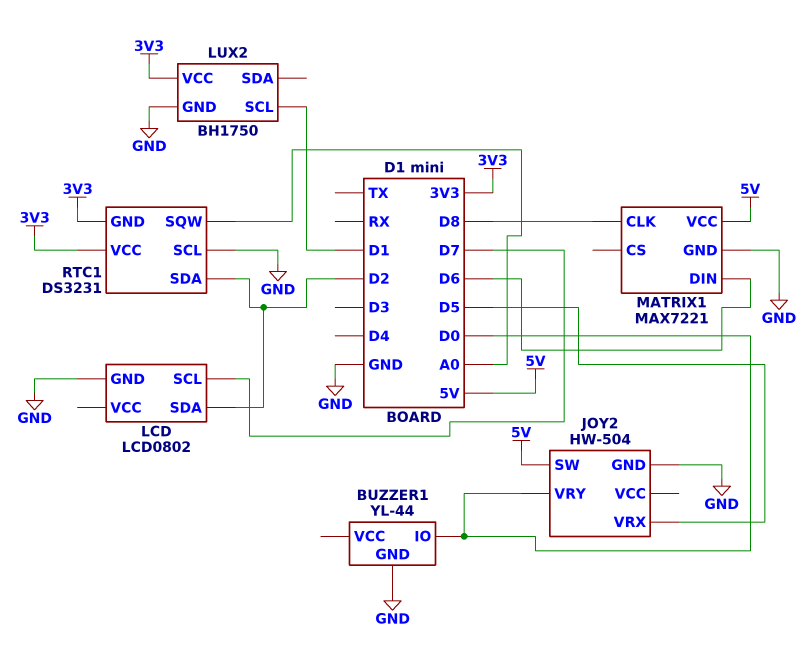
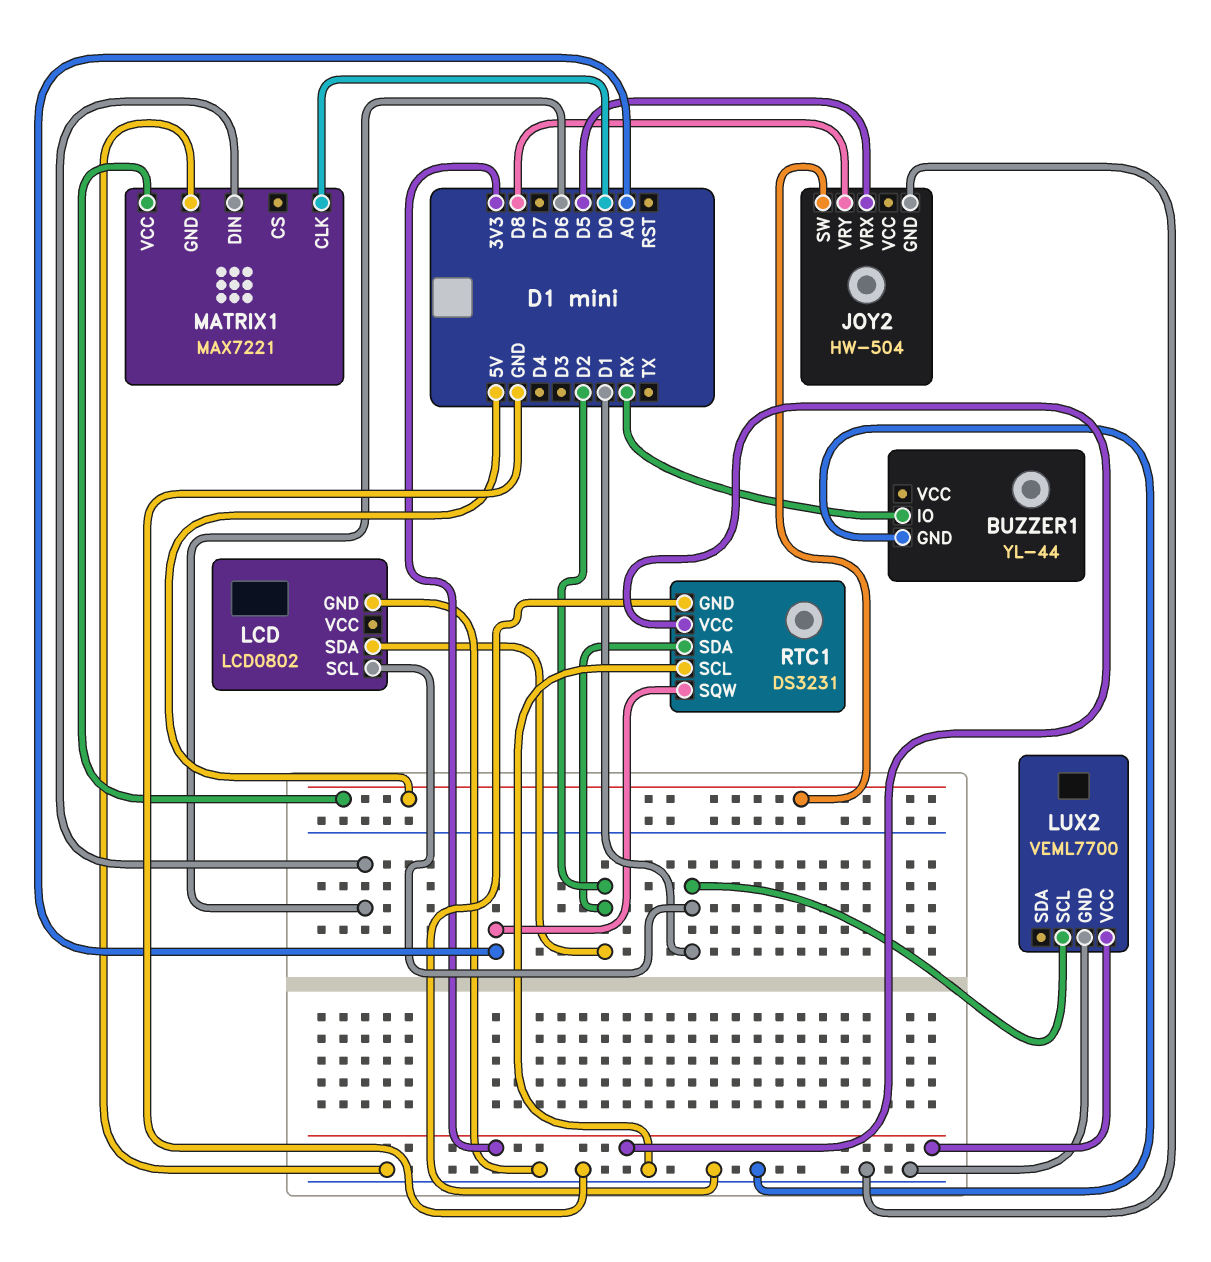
BUZZER1 pin IO: D0 -> RX
JOY2 pin VRY: D0 -> D8
LCD pin SCL: D7 -> D1
LUX2: BH1750 -> VEML7700
MATRIX1 pin CLK: D8 -> D0
RTC1 pin GND: 3V3 -> GND

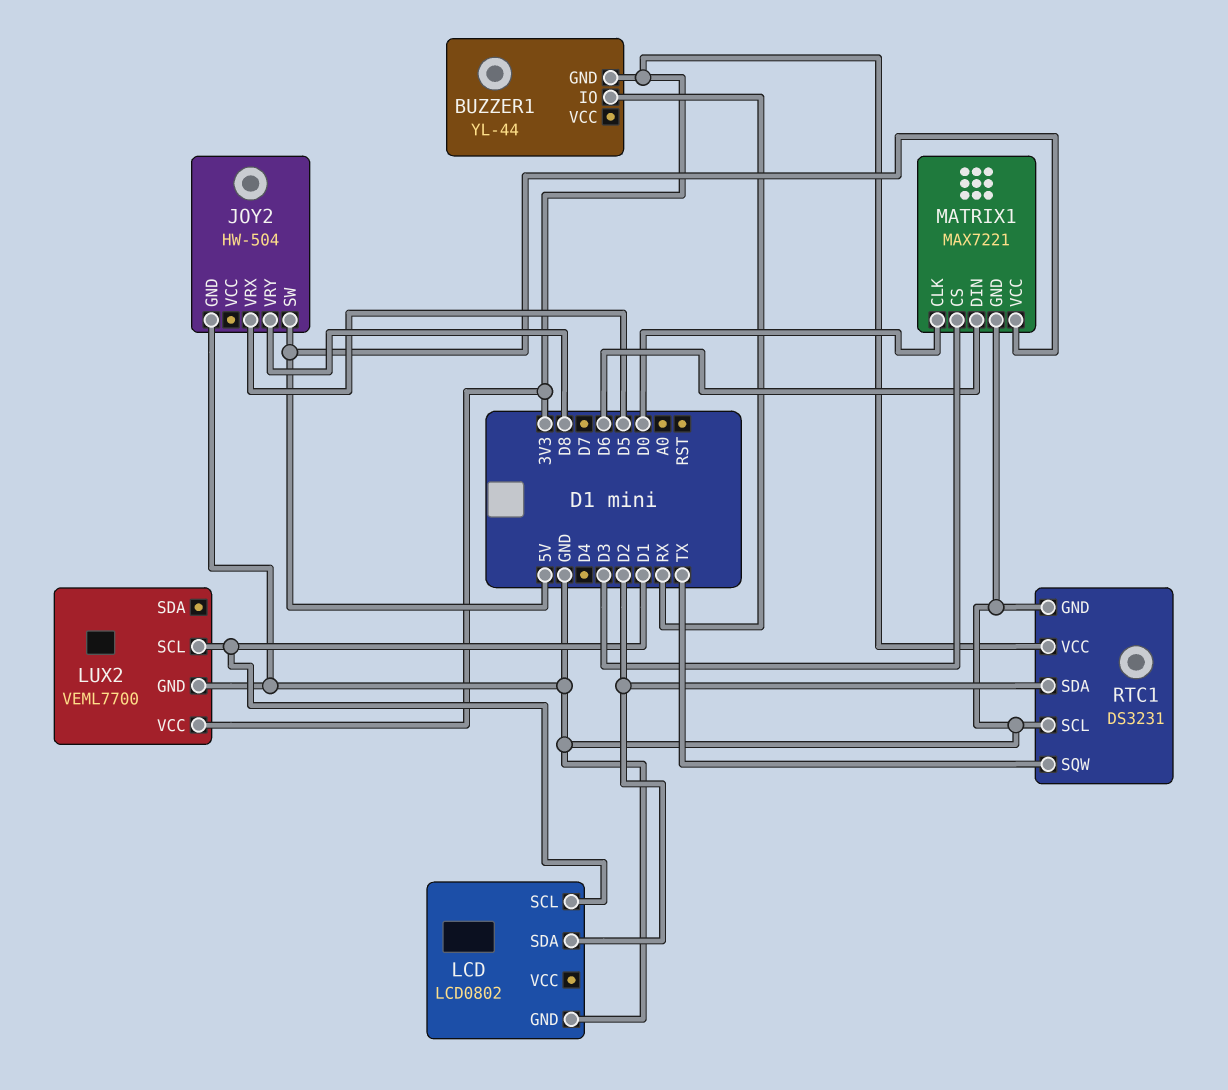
BUZZER1 pin GND: GND -> 3V3
MATRIX1 pin CS: none -> D3
RTC1 pin SQW: A0 -> TX

